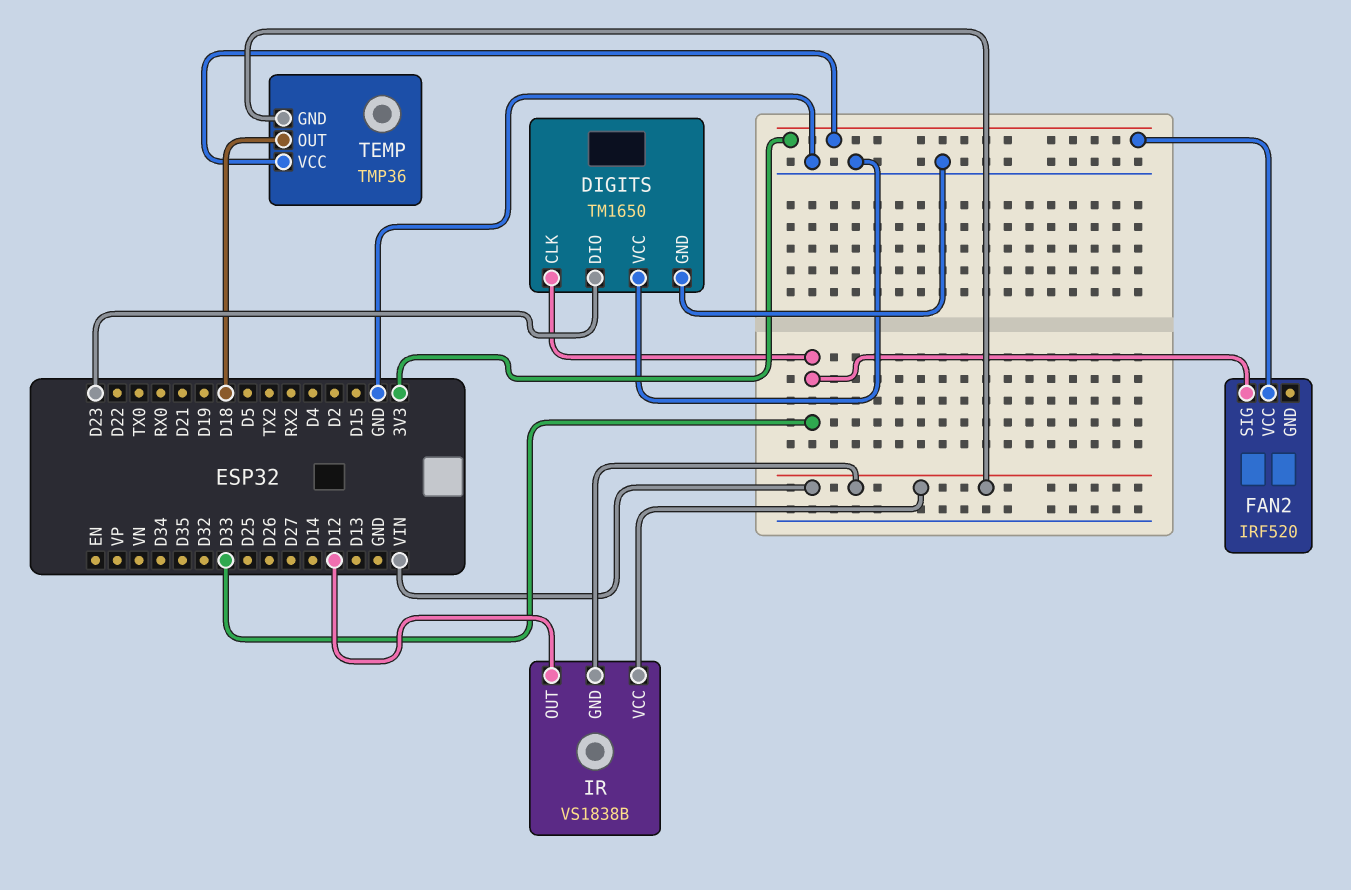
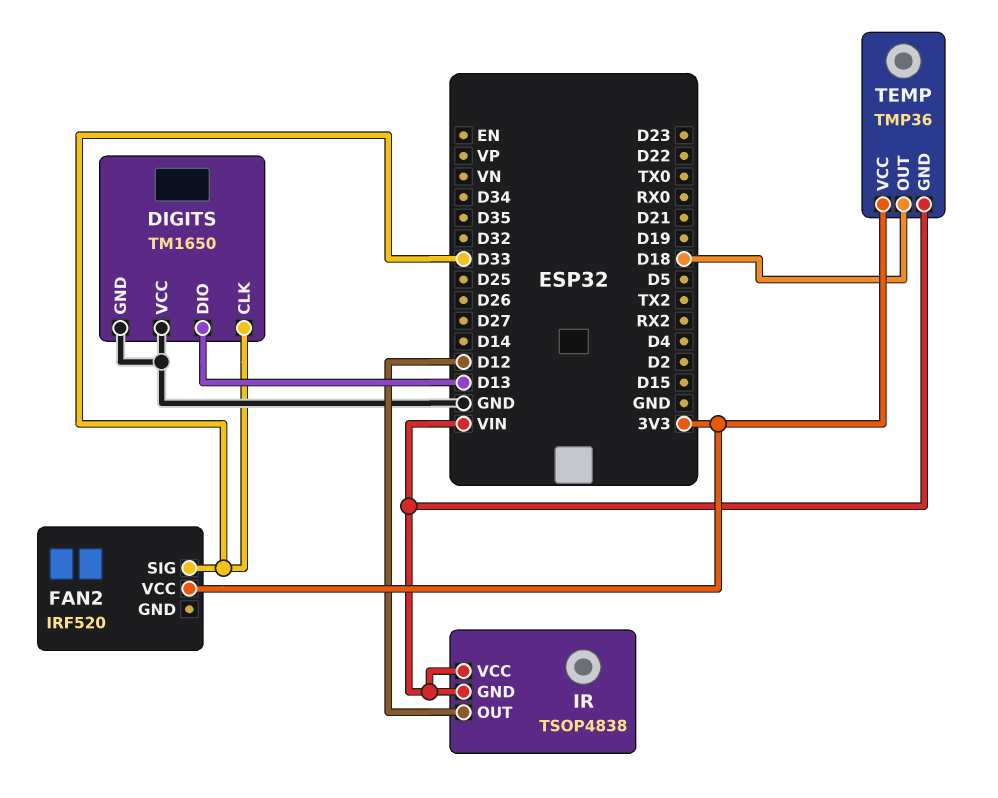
DIGITS pin DIO: D23 -> D13
IR: VS1838B -> TSOP4838

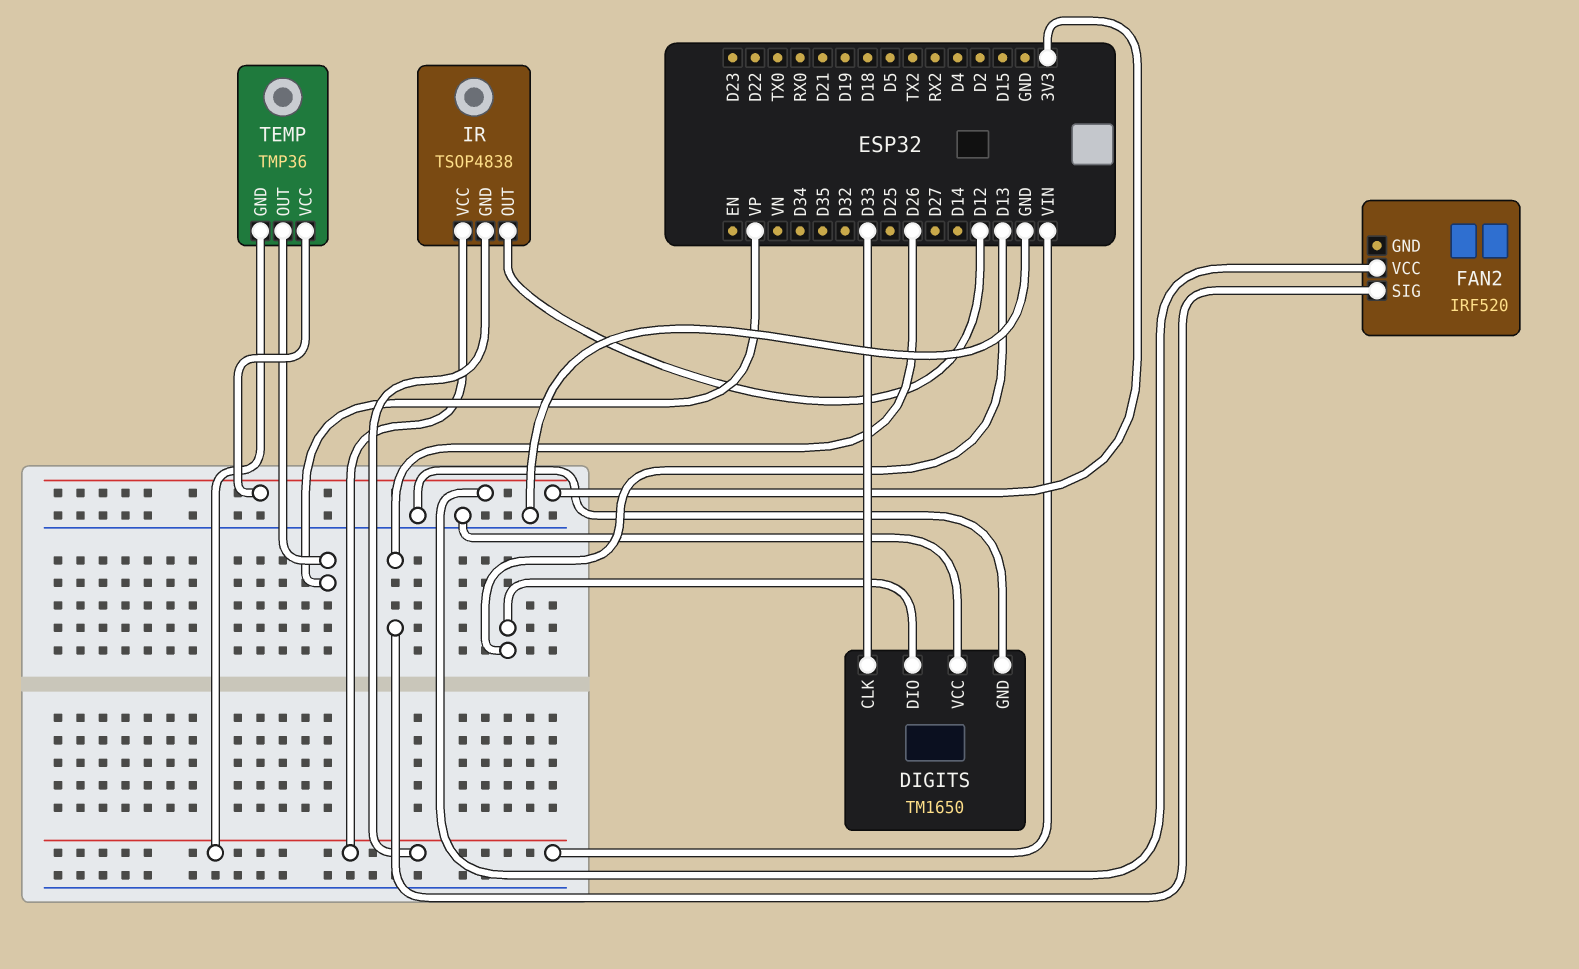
FAN2 pin SIG: D33 -> D26
TEMP pin OUT: D18 -> VP

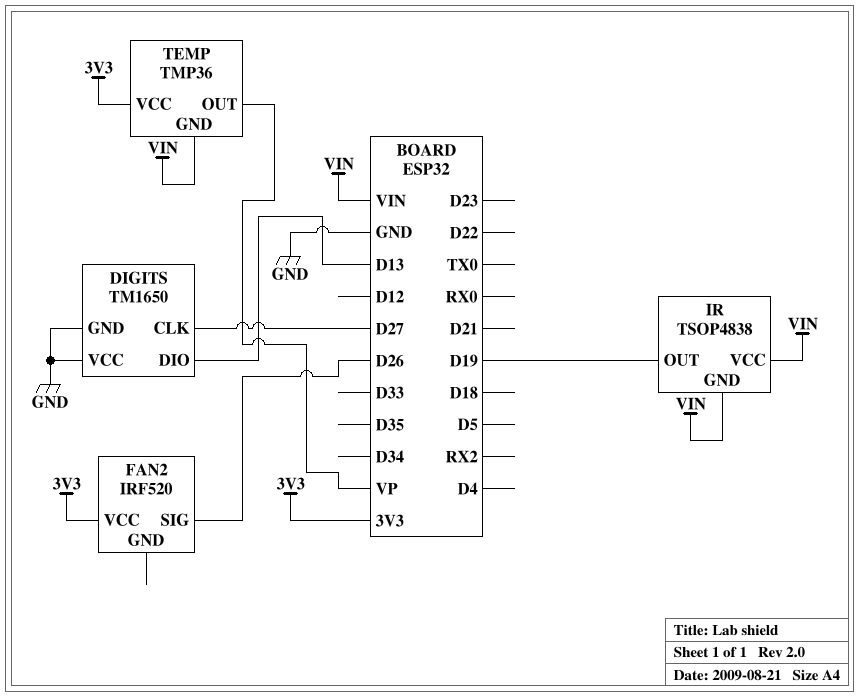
DIGITS pin CLK: D33 -> D27
IR pin OUT: D12 -> D19

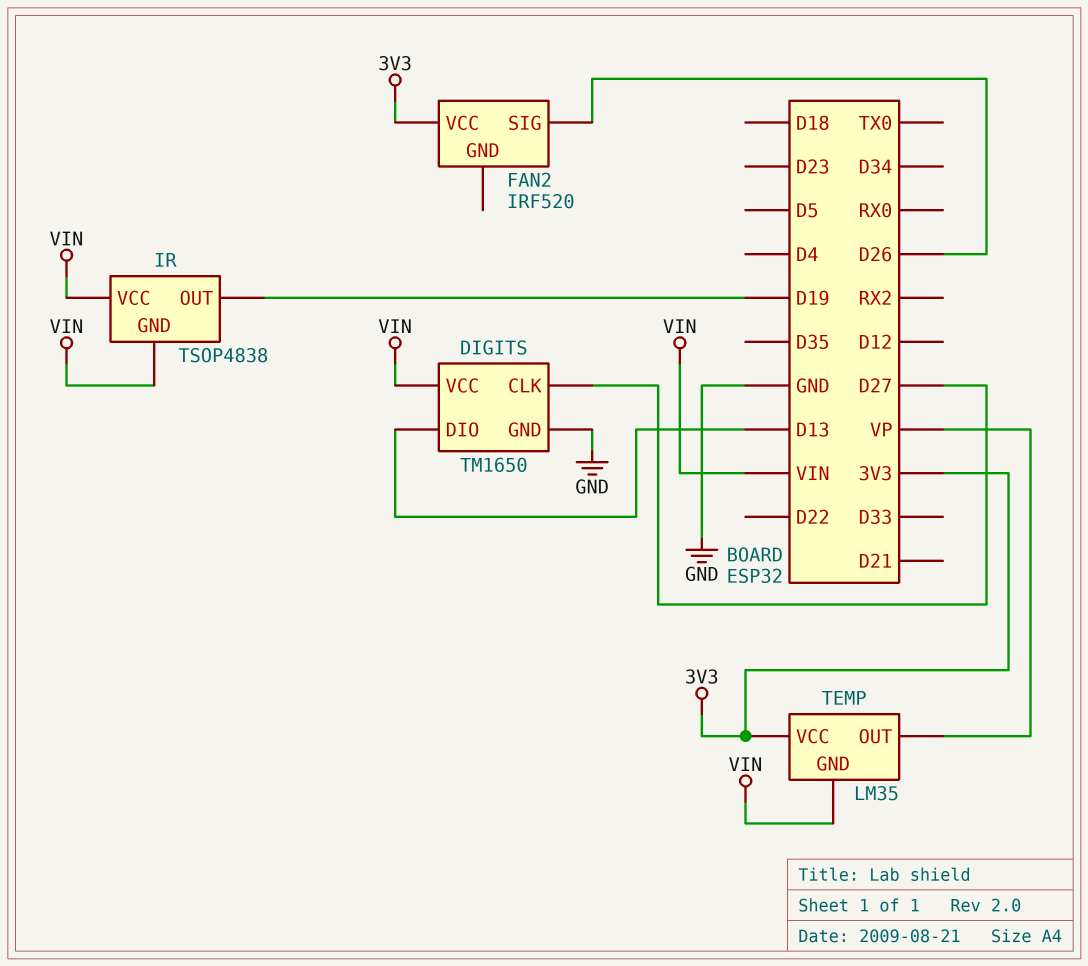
DIGITS pin VCC: GND -> VIN
TEMP: TMP36 -> LM35

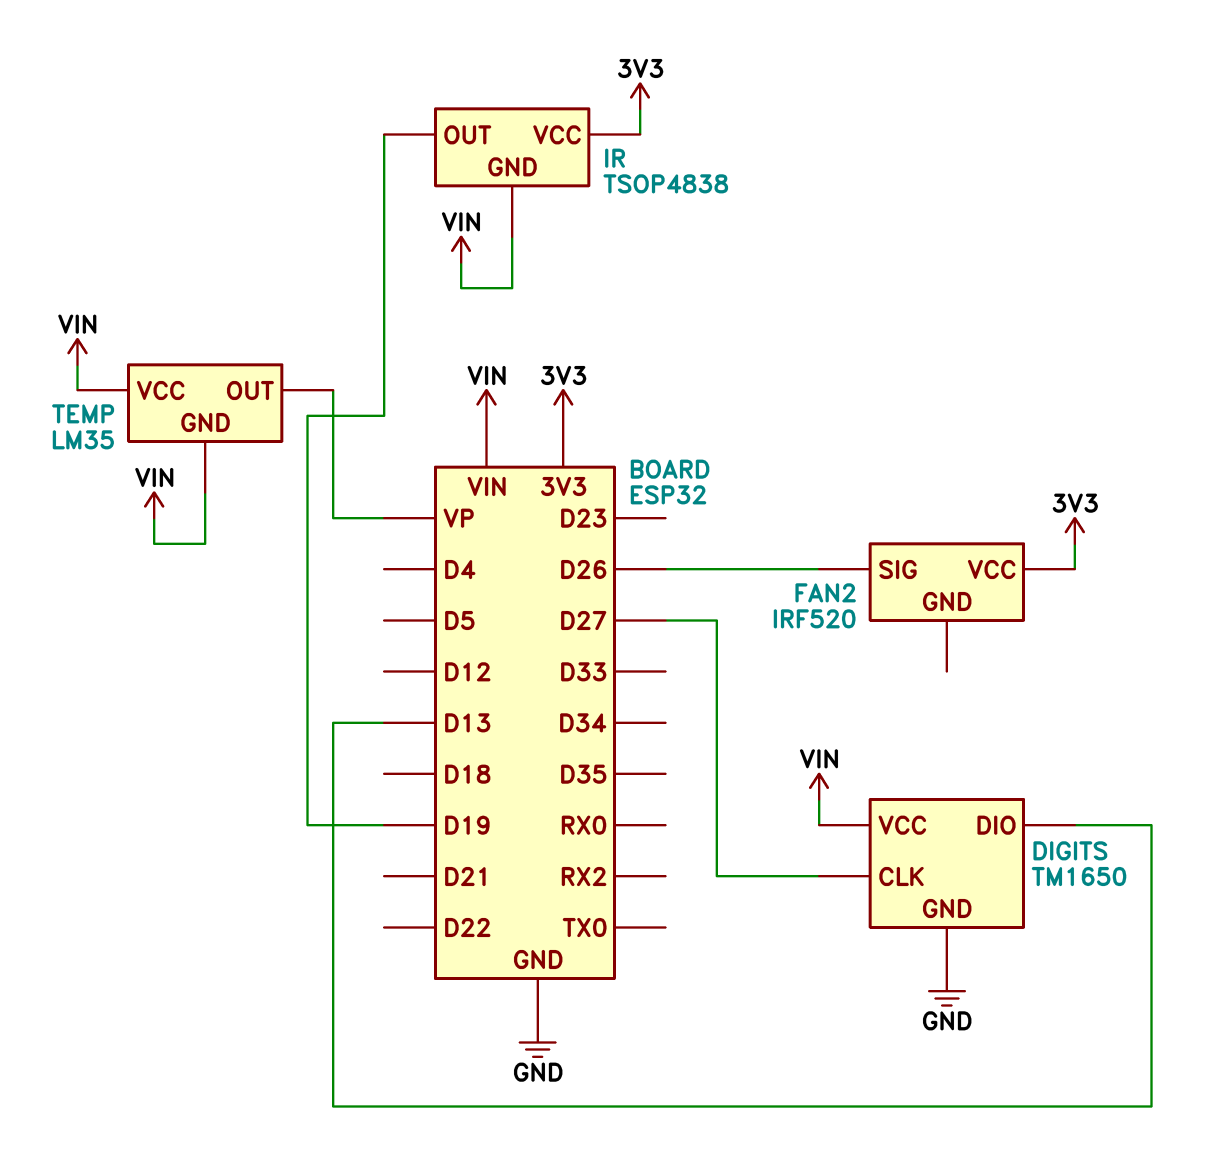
IR pin VCC: VIN -> 3V3
TEMP pin VCC: 3V3 -> VIN

